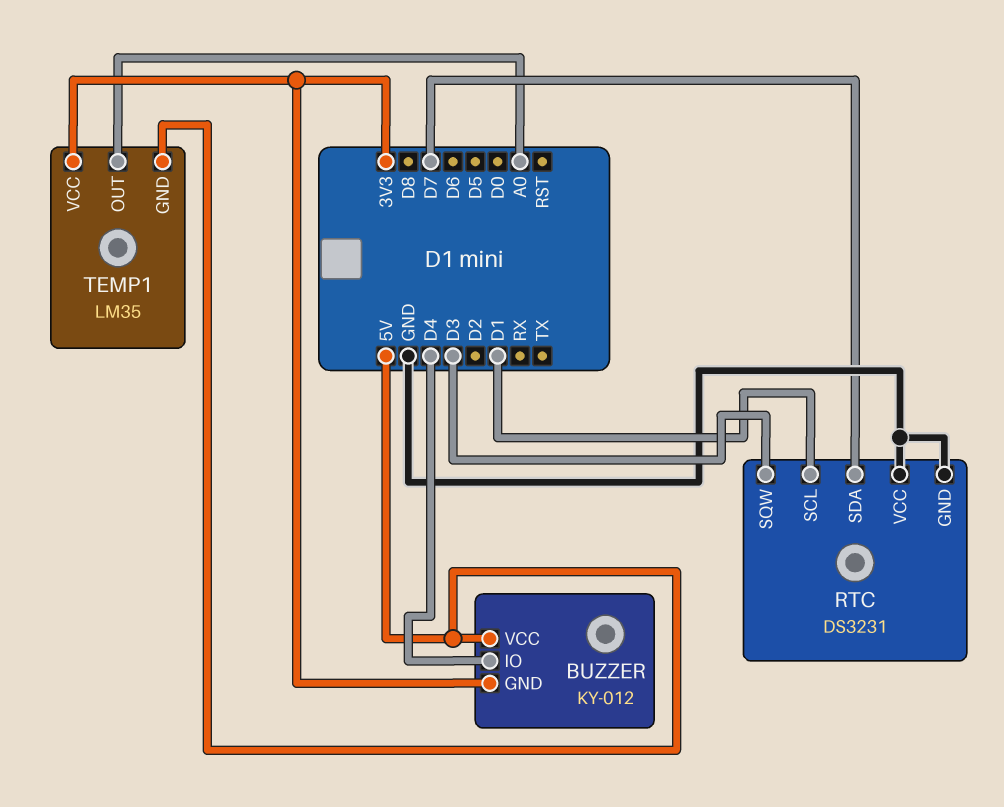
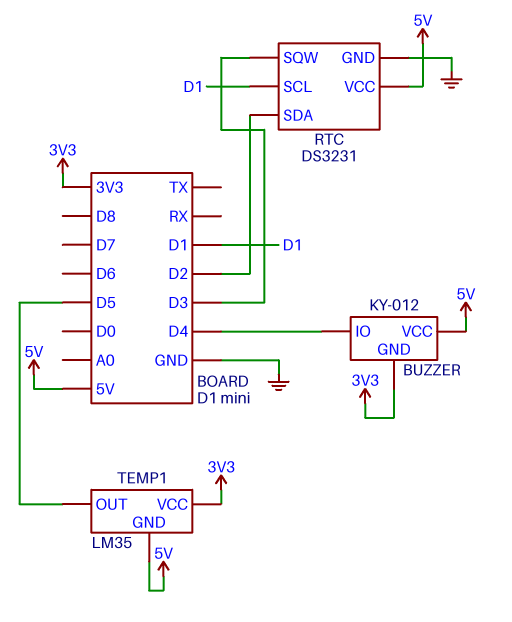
RTC pin SDA: D7 -> D2
RTC pin VCC: GND -> 5V
TEMP1 pin OUT: A0 -> D5

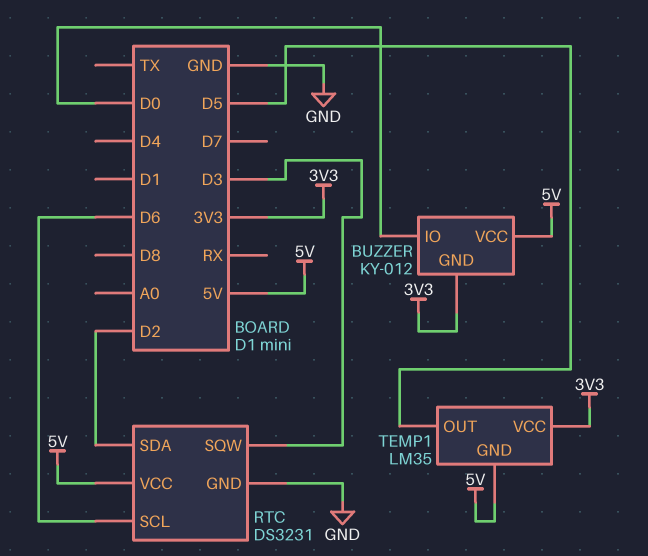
BUZZER pin IO: D4 -> D0
RTC pin SCL: D1 -> D6

